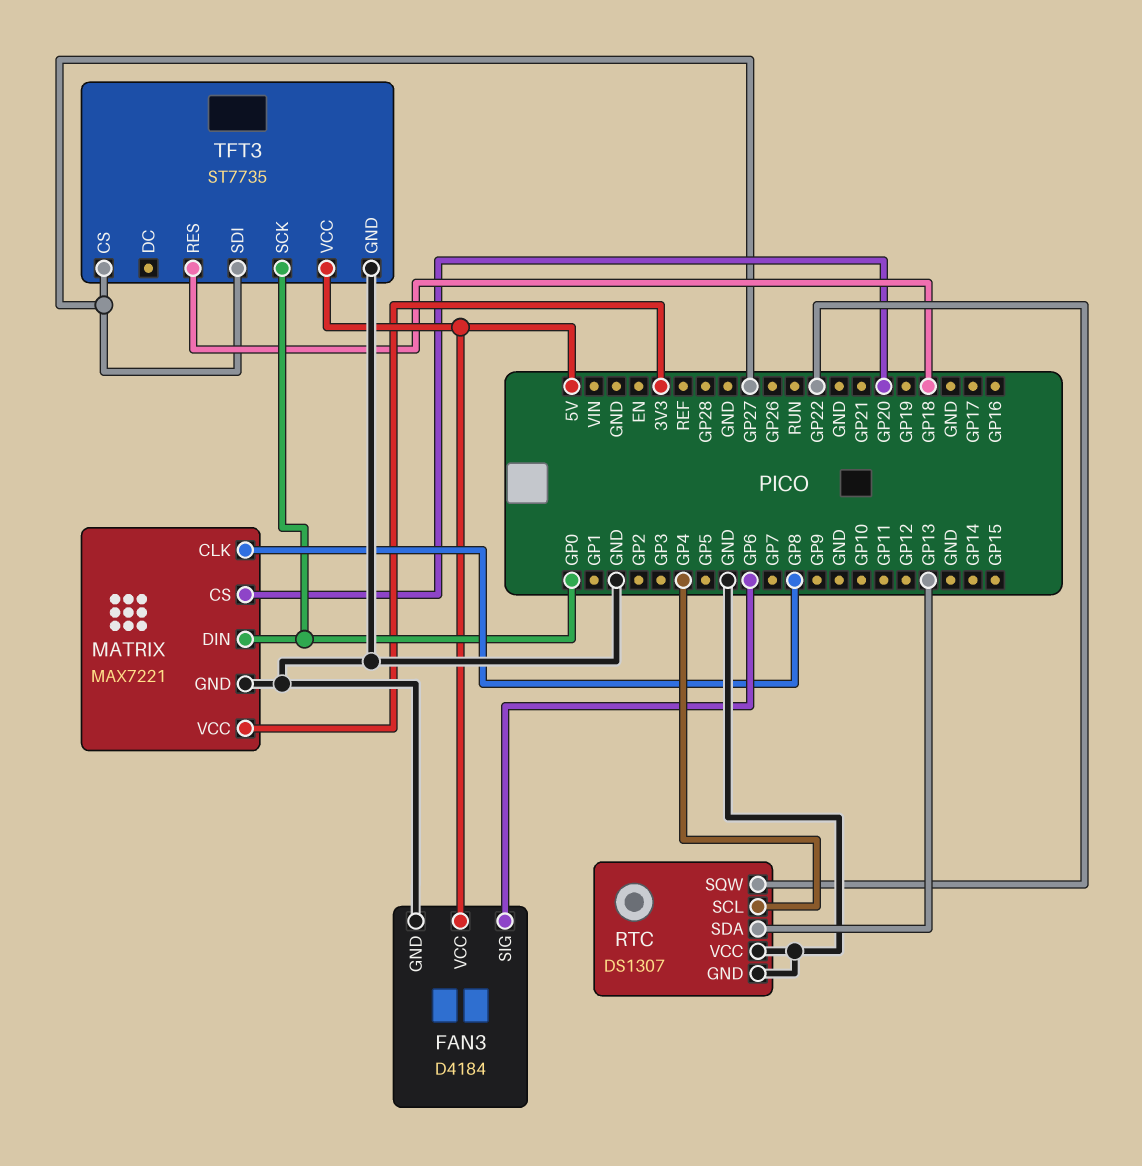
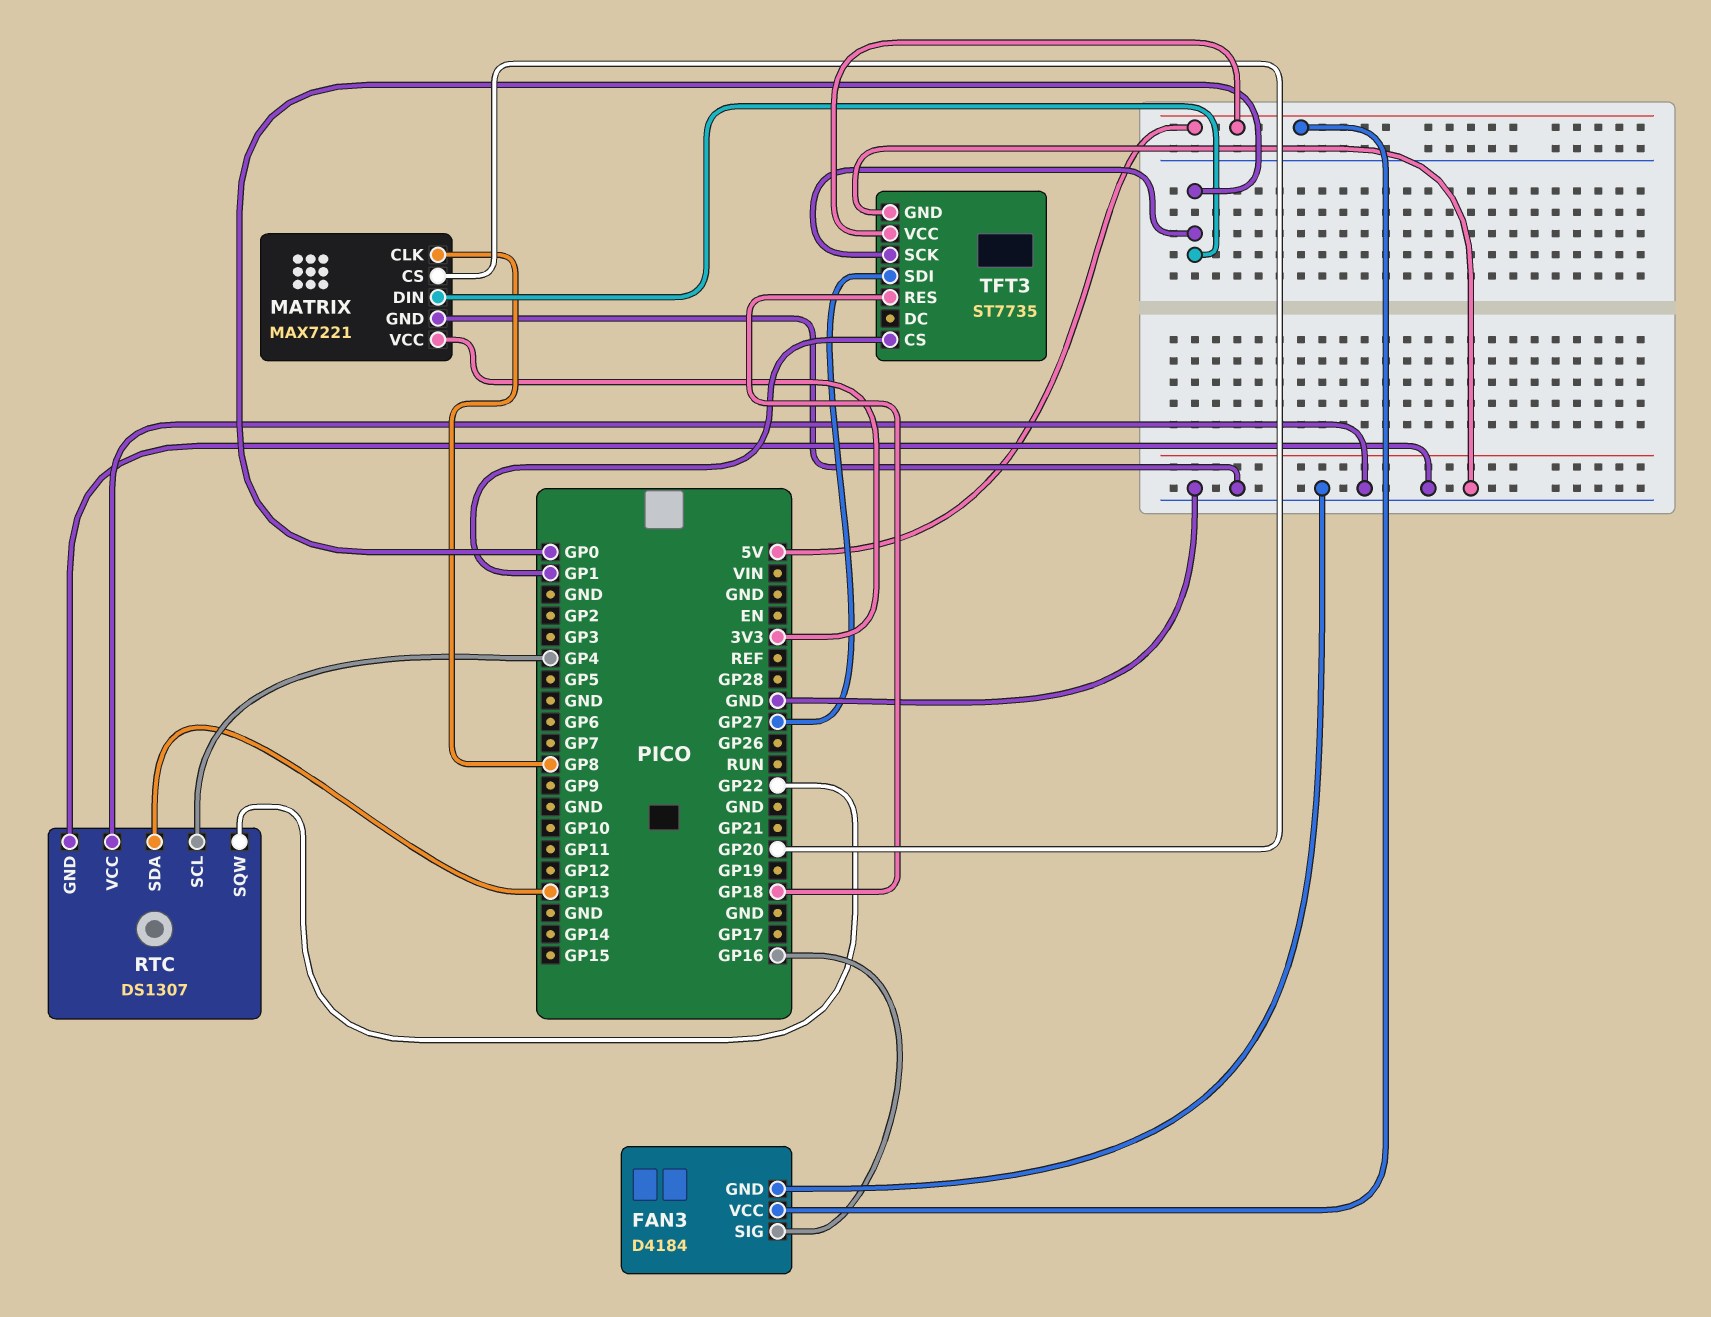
FAN3 pin SIG: GP6 -> GP16
TFT3 pin CS: GP27 -> GP1

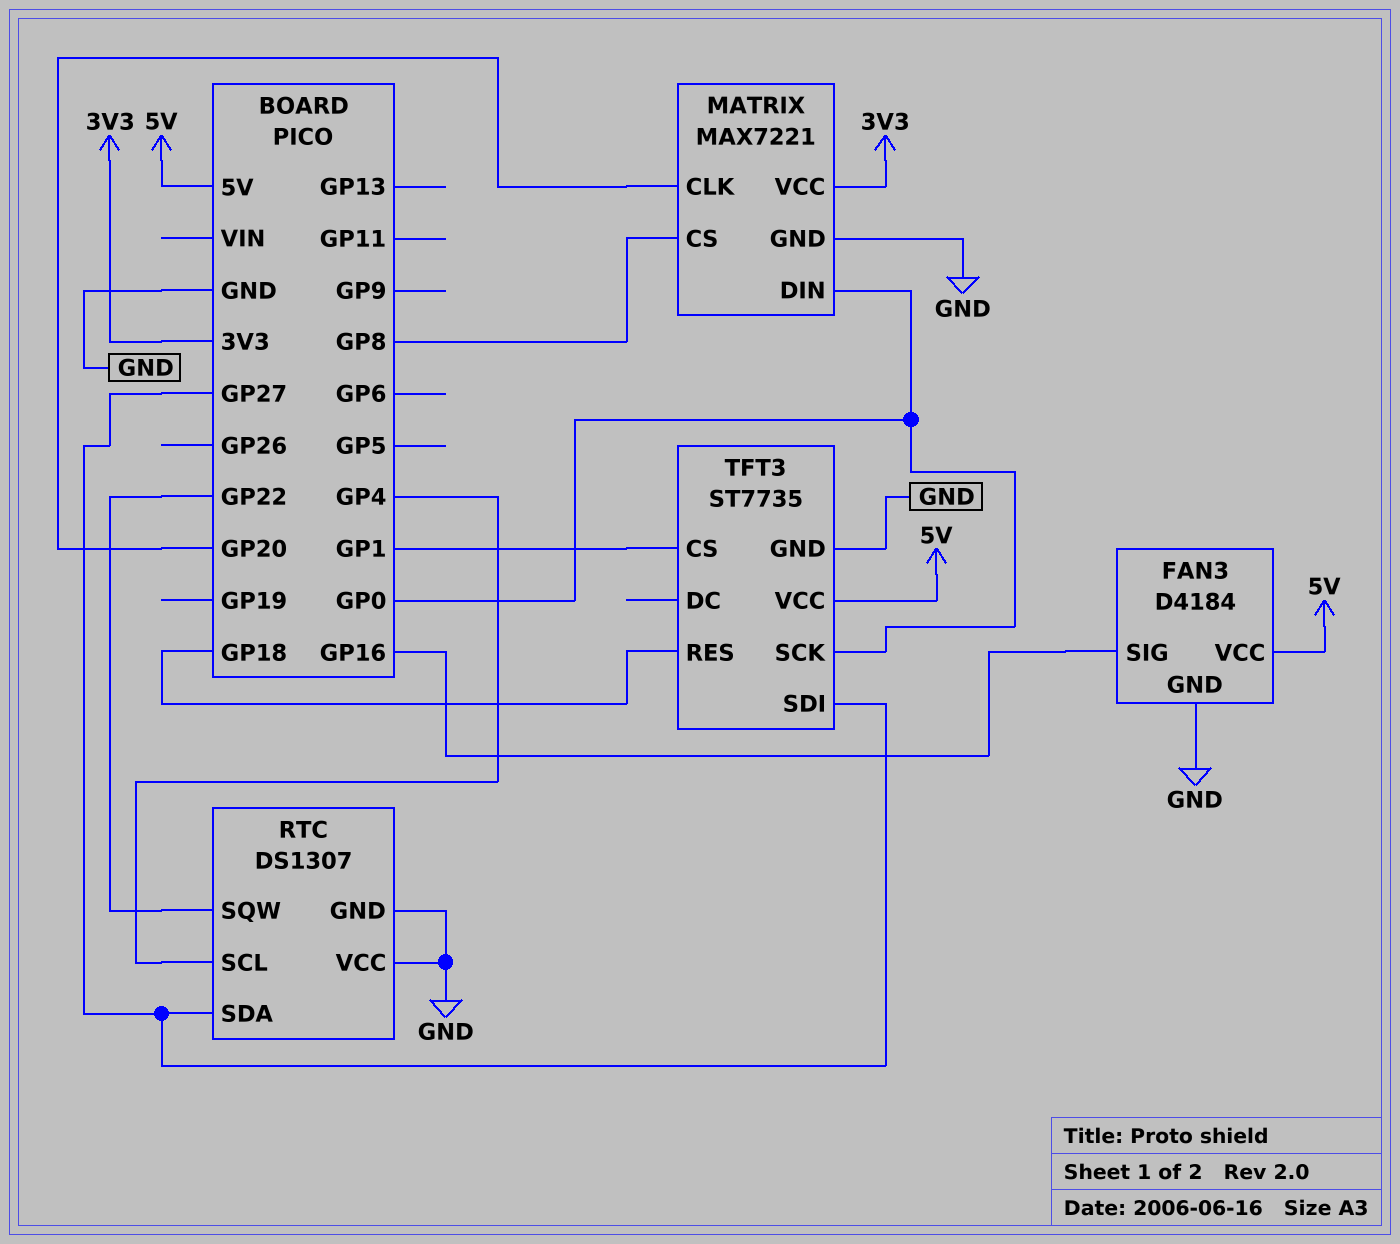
MATRIX pin CLK: GP8 -> GP20
MATRIX pin CS: GP20 -> GP8
RTC pin SDA: GP13 -> GP27

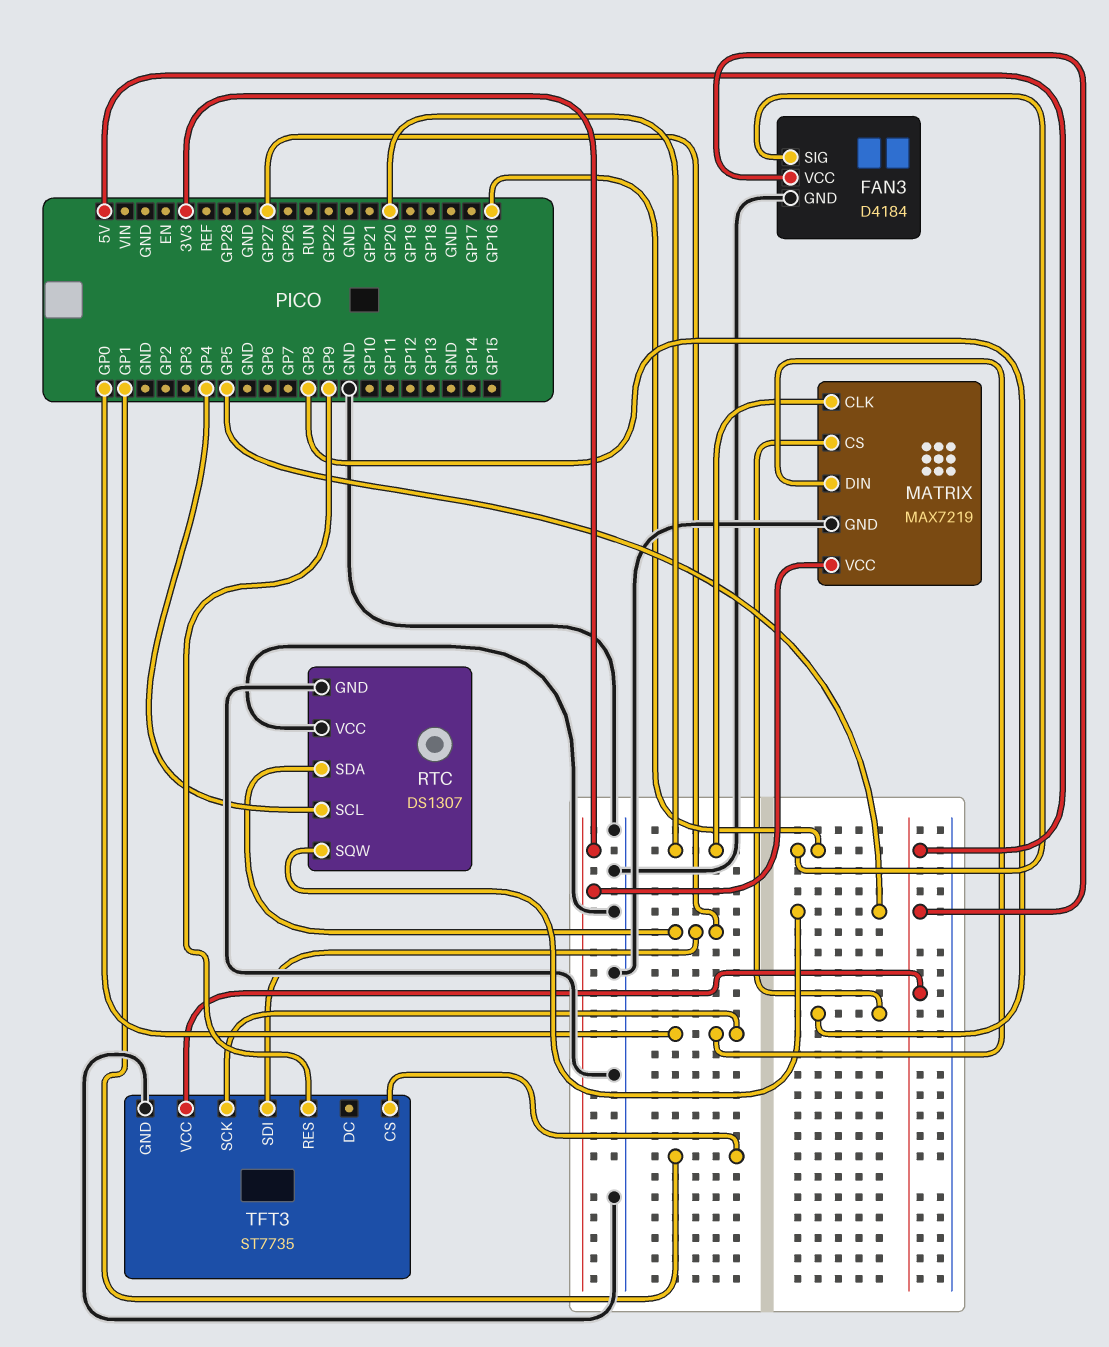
MATRIX: MAX7221 -> MAX7219
RTC pin SQW: GP22 -> GP5
TFT3 pin RES: GP18 -> GP9

